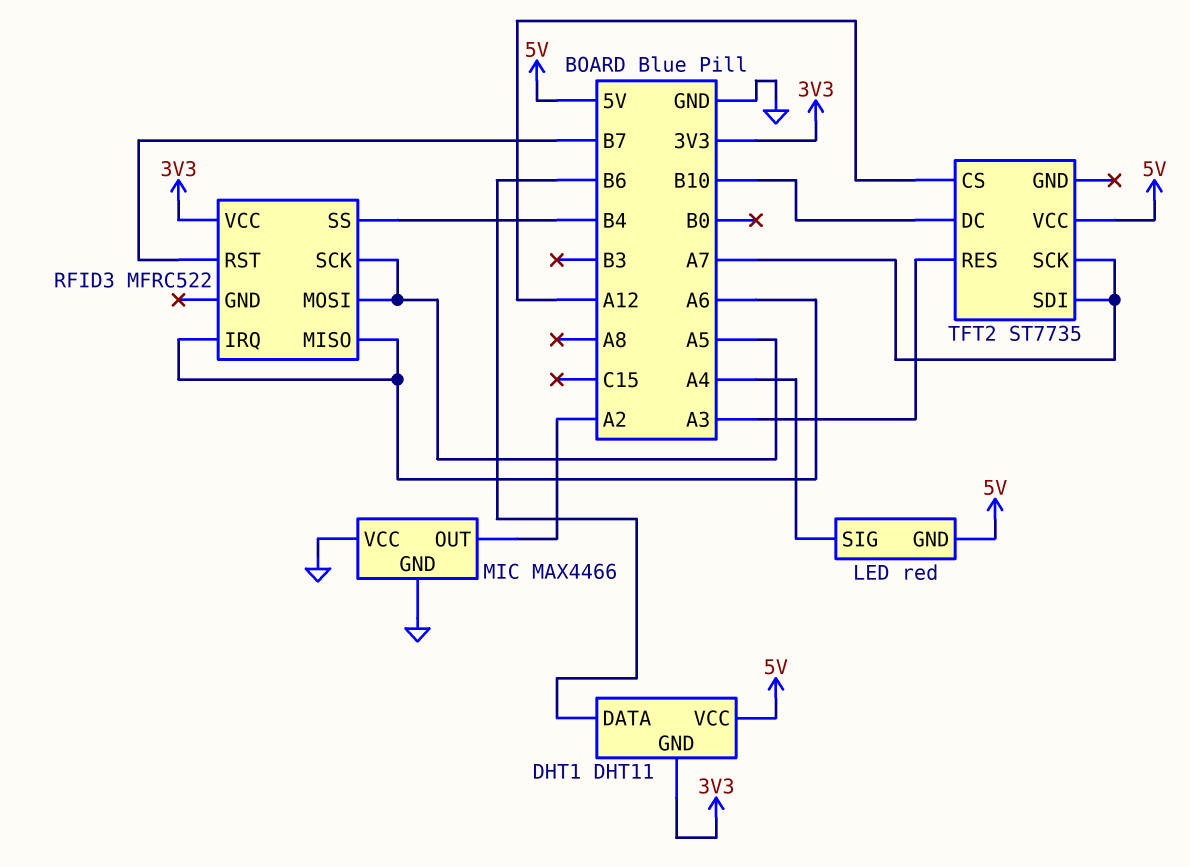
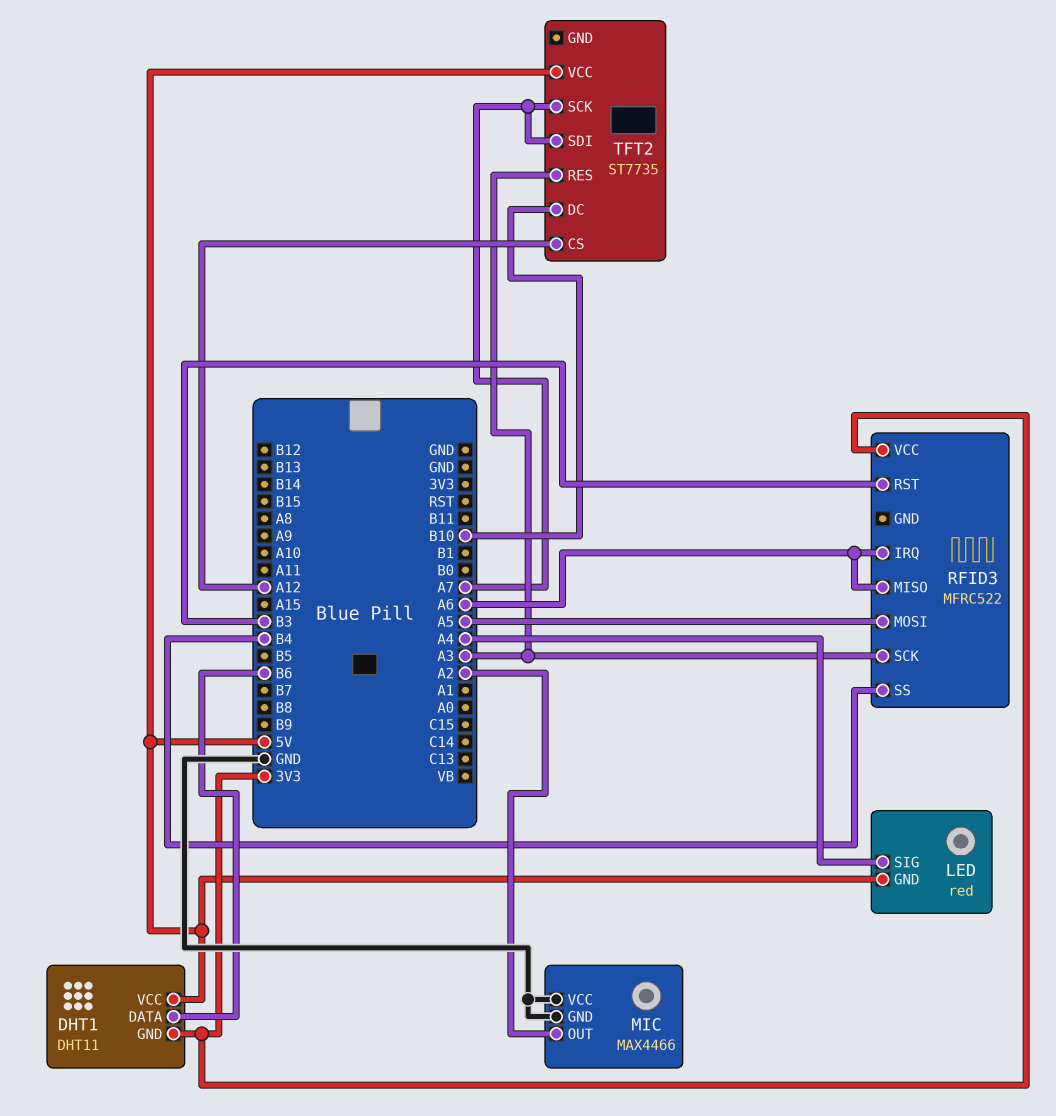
RFID3 pin RST: B7 -> B3
RFID3 pin SCK: A5 -> A3

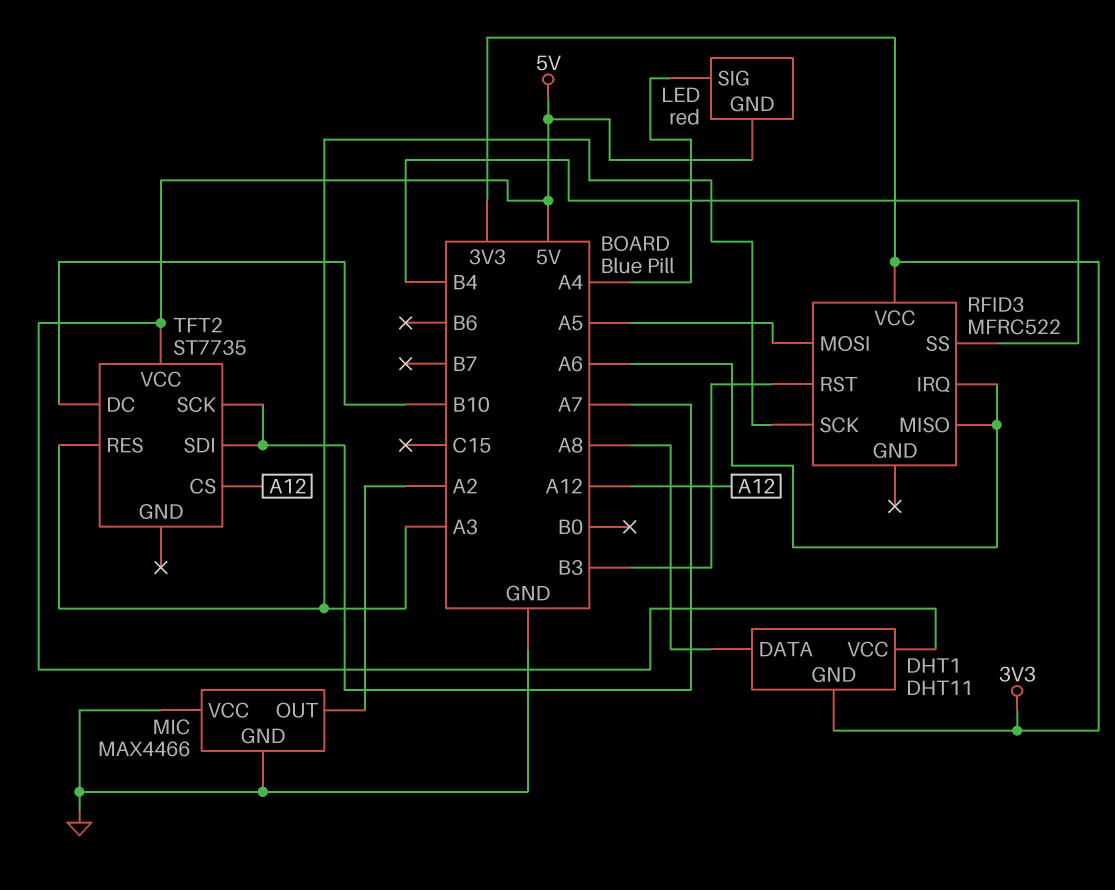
DHT1 pin DATA: B6 -> A8

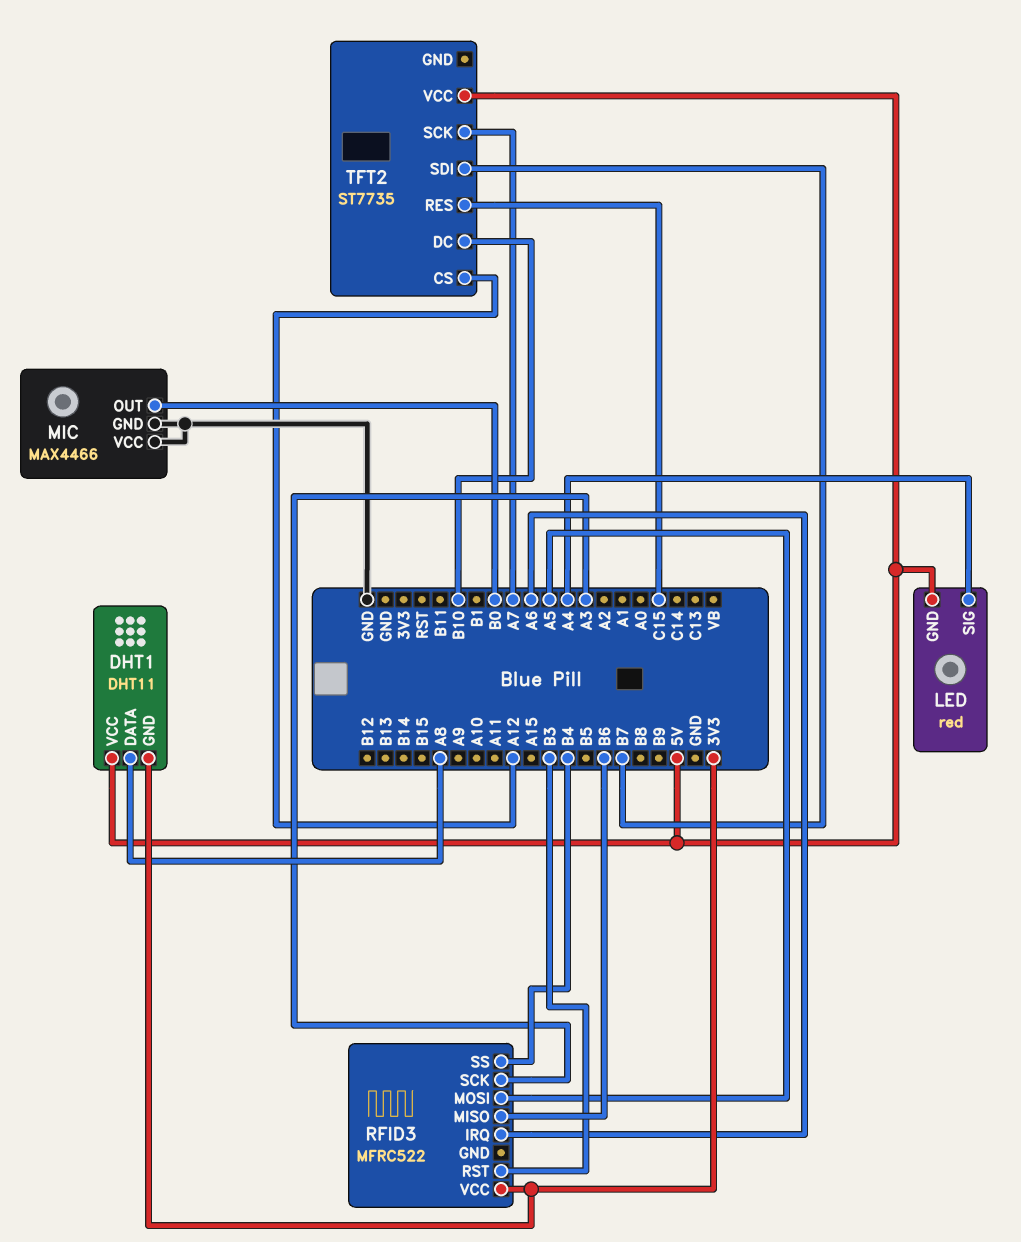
MIC pin OUT: A2 -> B0
RFID3 pin MISO: A6 -> B6
TFT2 pin RES: A3 -> C15
TFT2 pin SDI: A7 -> B7

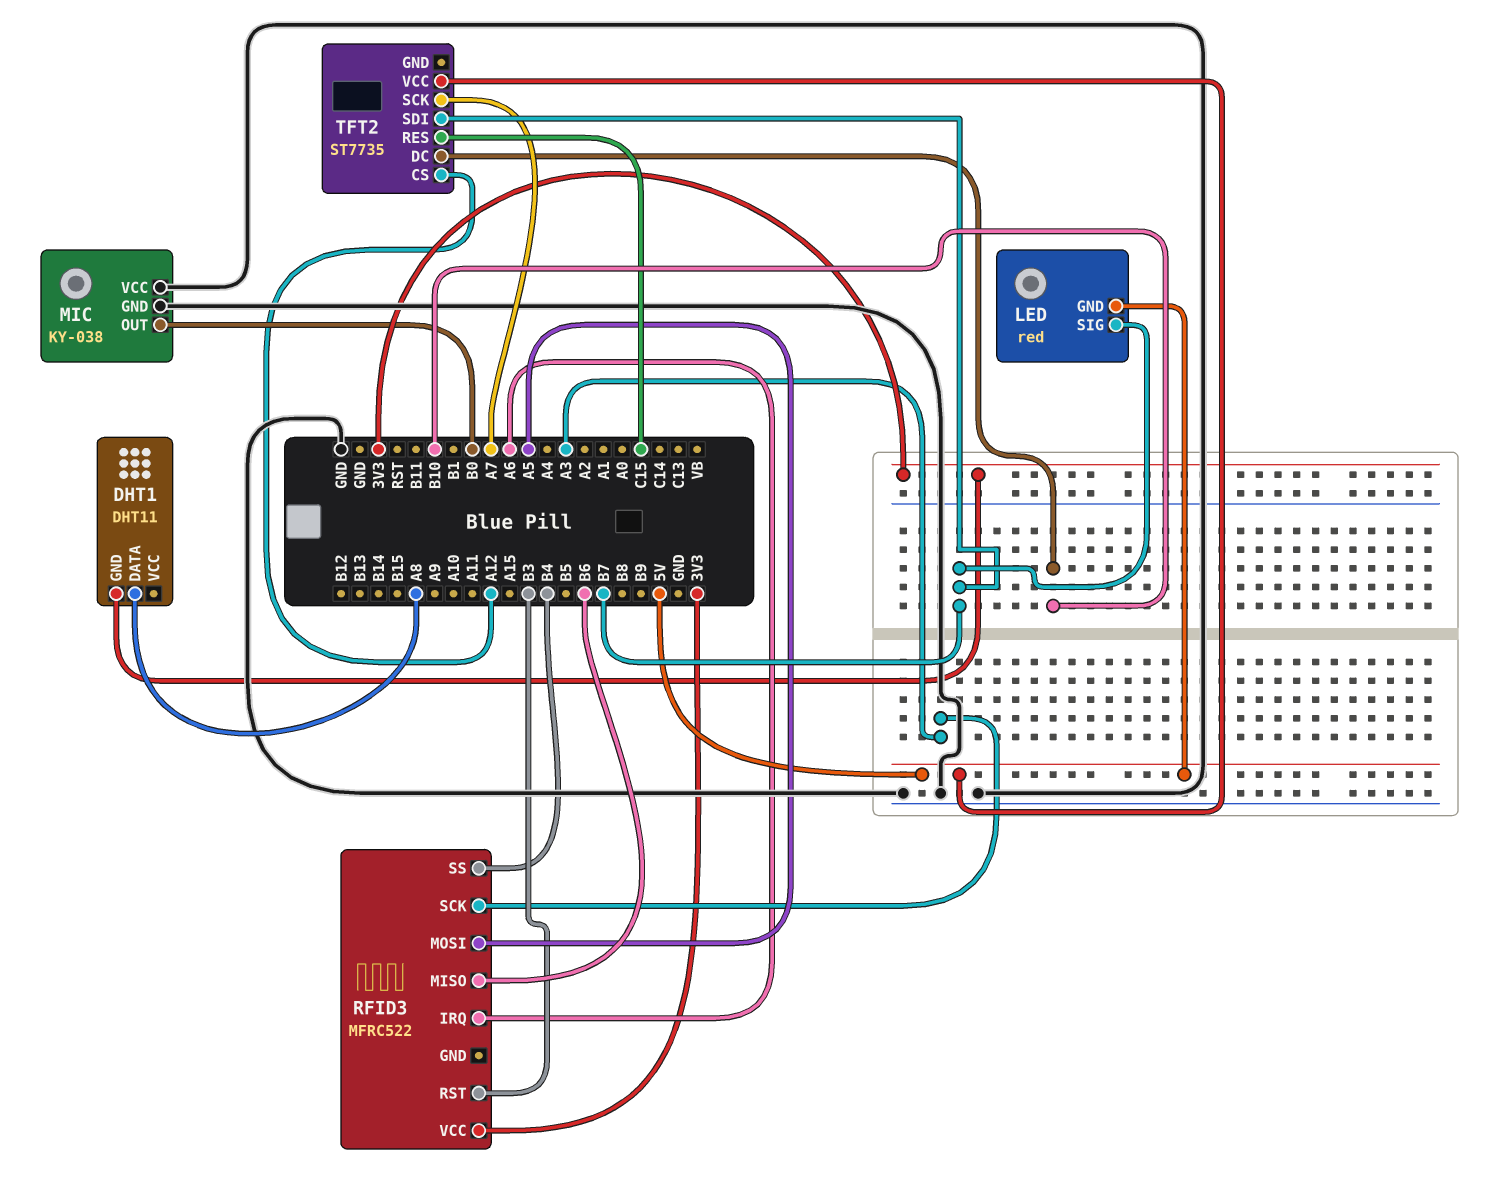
DHT1 pin VCC: 5V -> none
LED pin SIG: A4 -> B7
MIC: MAX4466 -> KY-038

